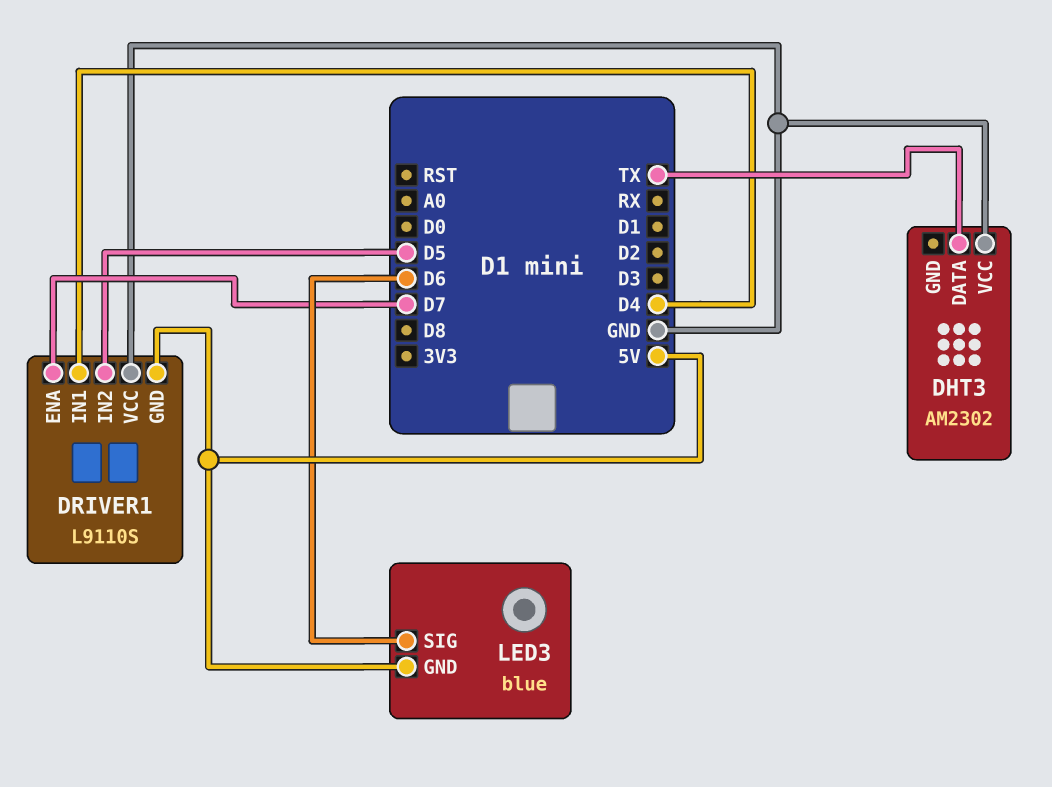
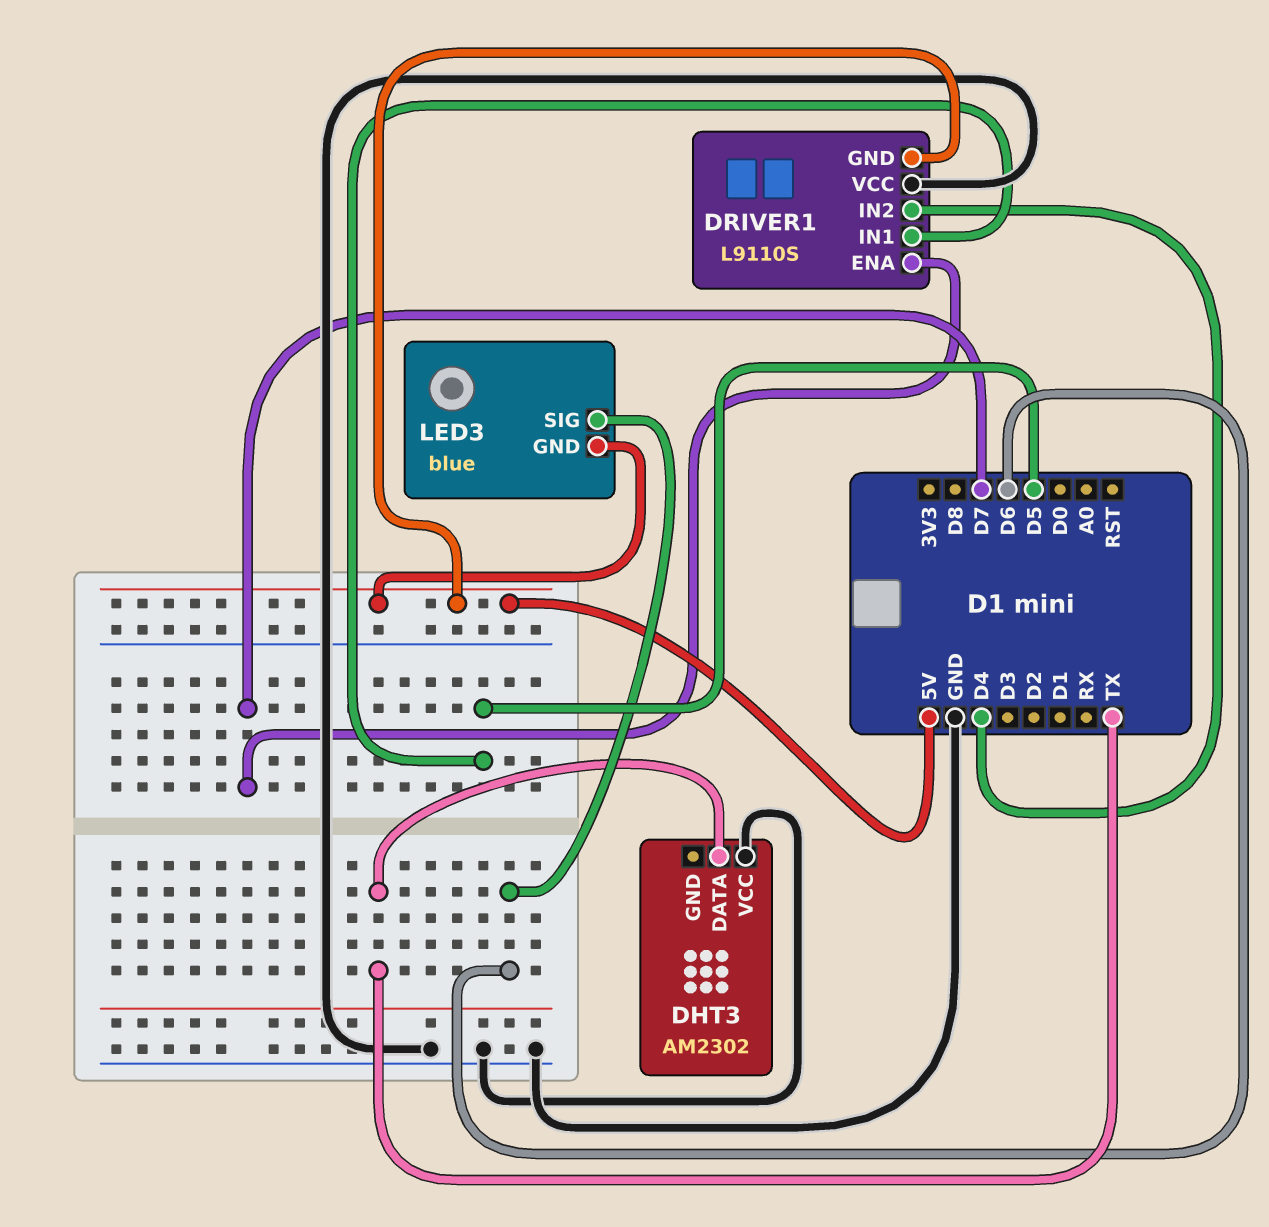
DRIVER1 pin IN1: D4 -> D5
DRIVER1 pin IN2: D5 -> D4

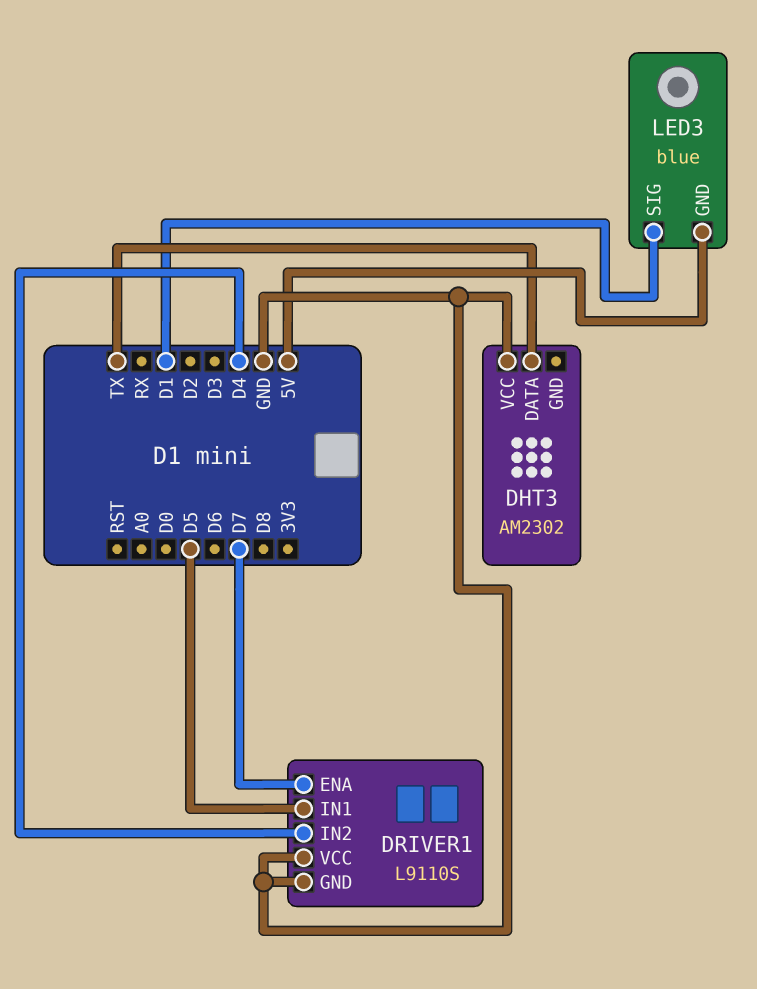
DRIVER1 pin GND: 5V -> GND
LED3 pin SIG: D6 -> D1

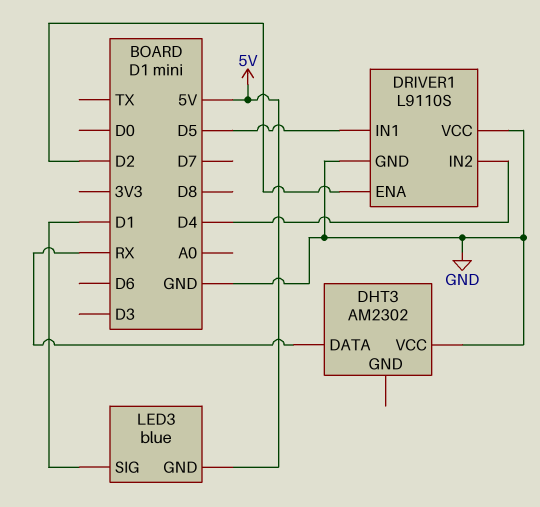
DHT3 pin DATA: TX -> RX
DRIVER1 pin ENA: D7 -> D2

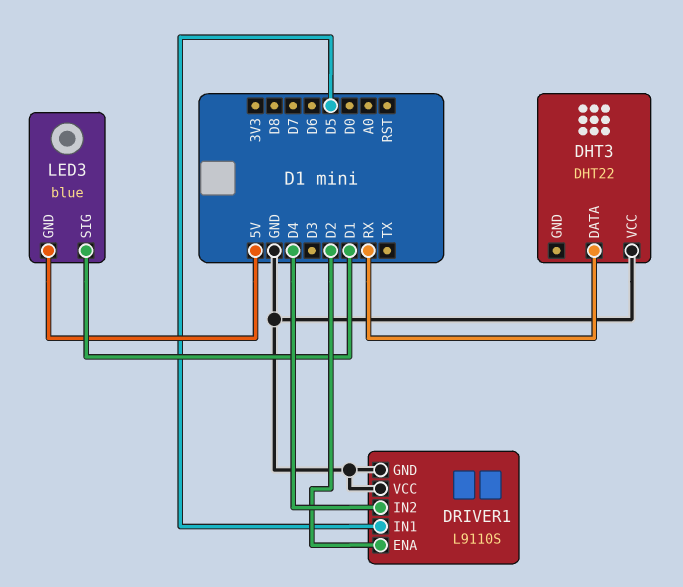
DHT3: AM2302 -> DHT22

